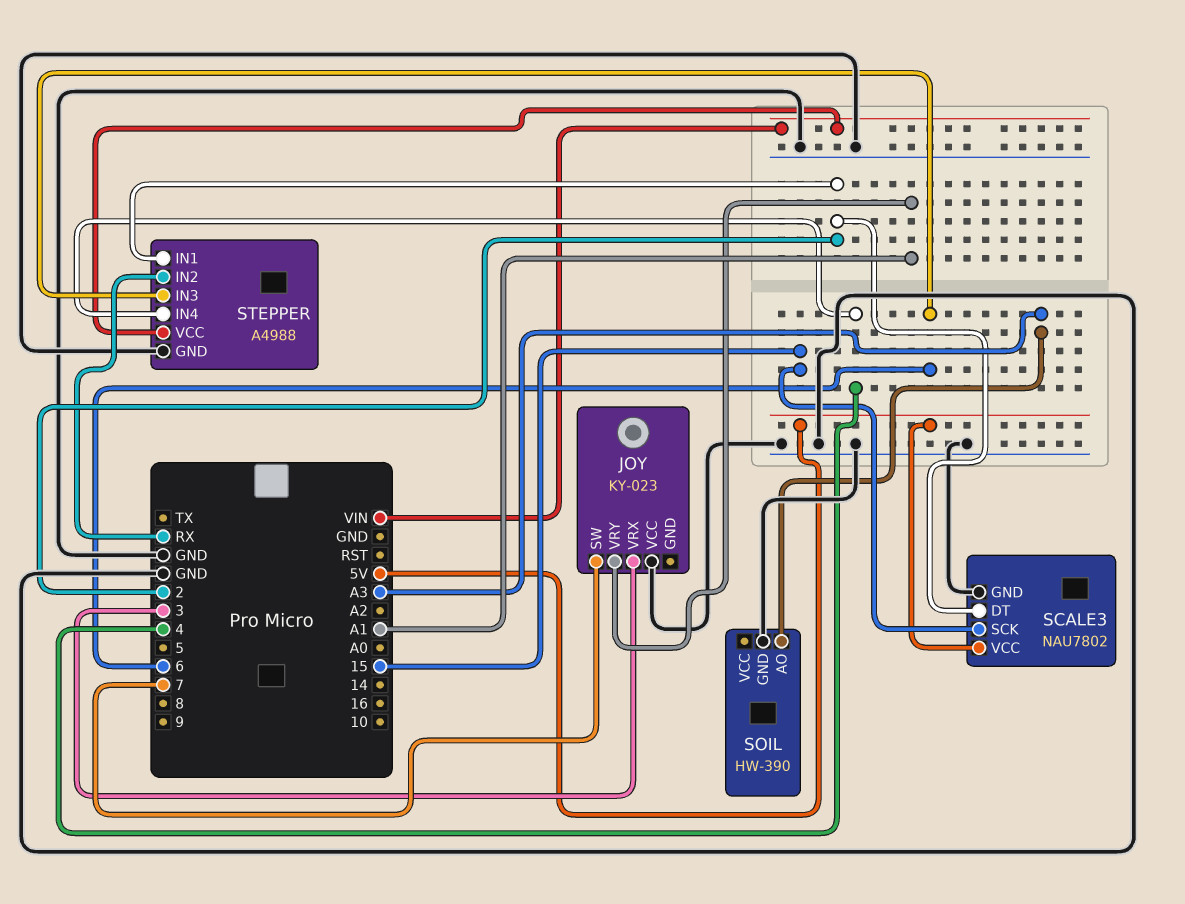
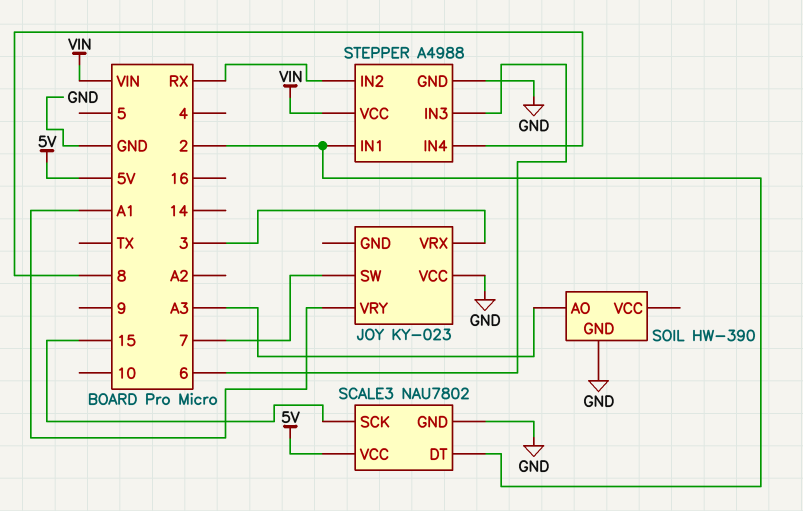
STEPPER pin IN4: 4 -> 8

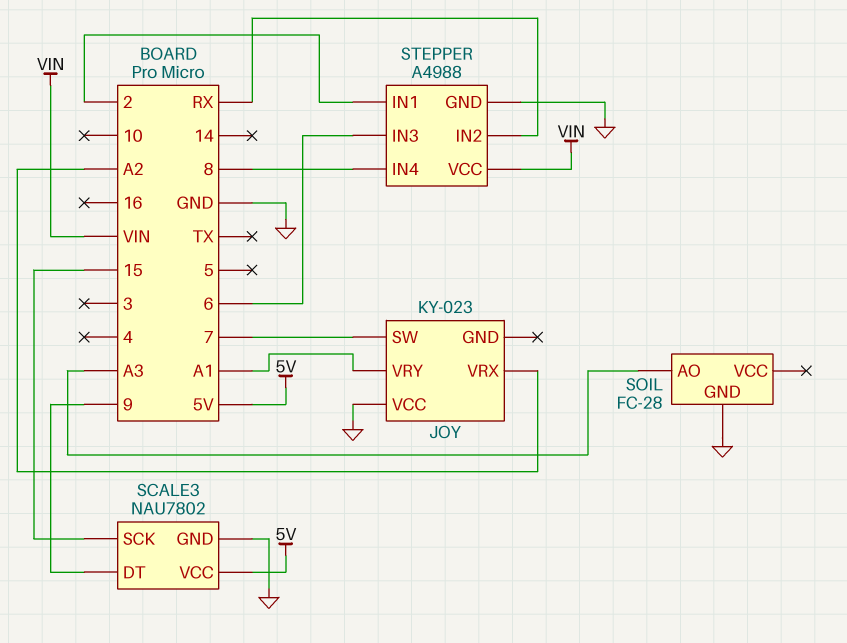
JOY pin VRX: 3 -> A2
SCALE3 pin DT: 2 -> 9
SOIL: HW-390 -> FC-28

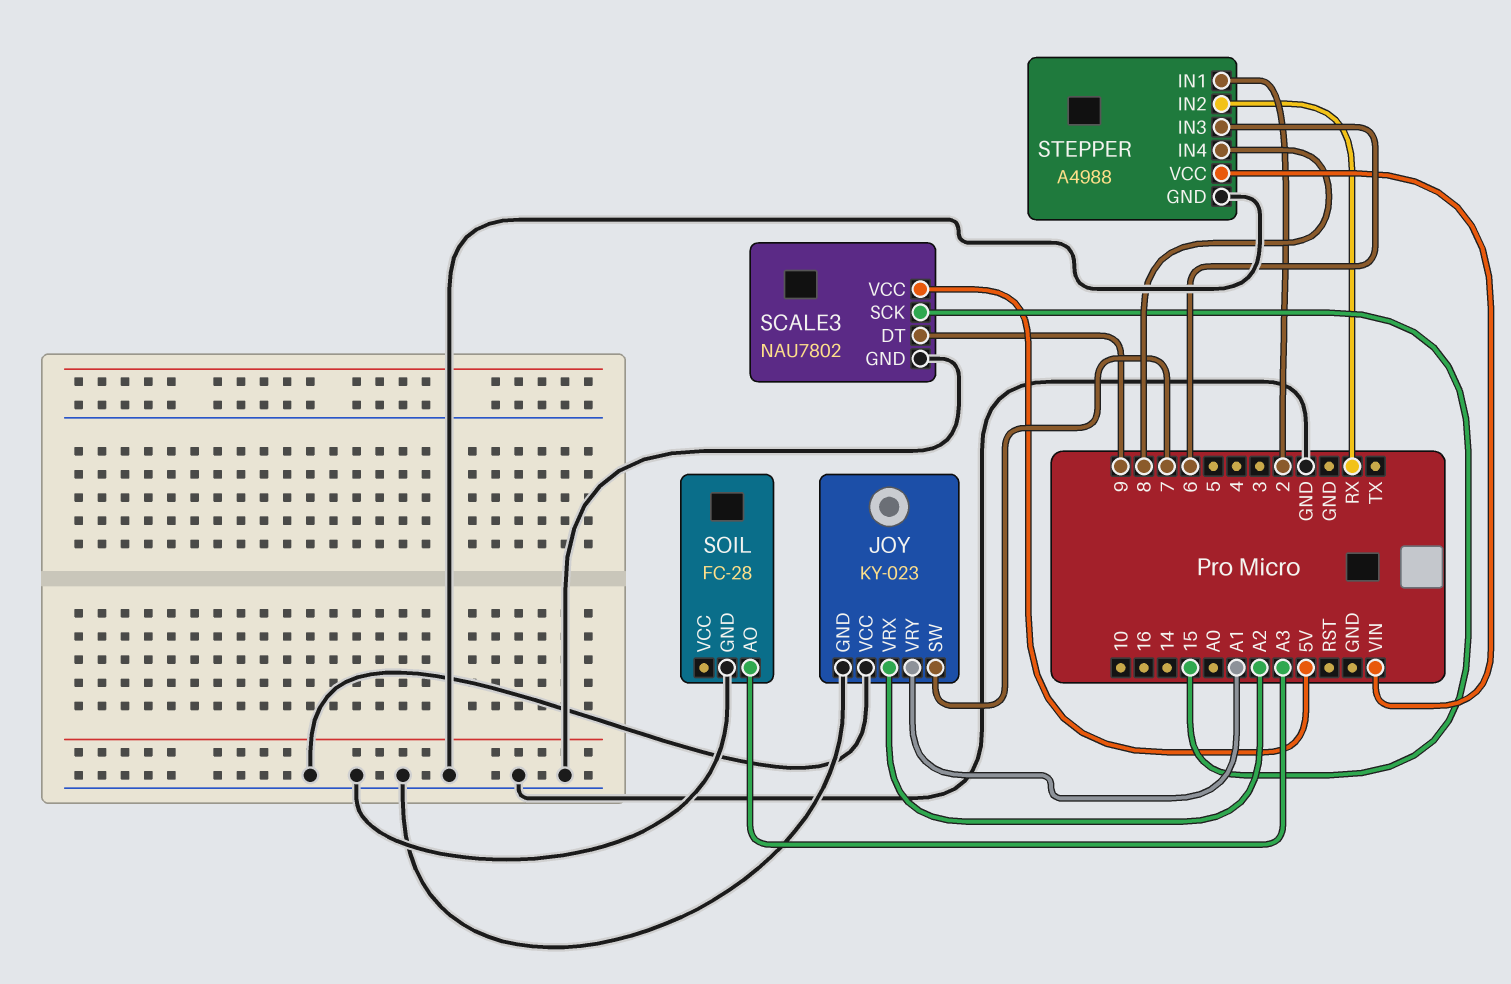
JOY pin GND: none -> GND

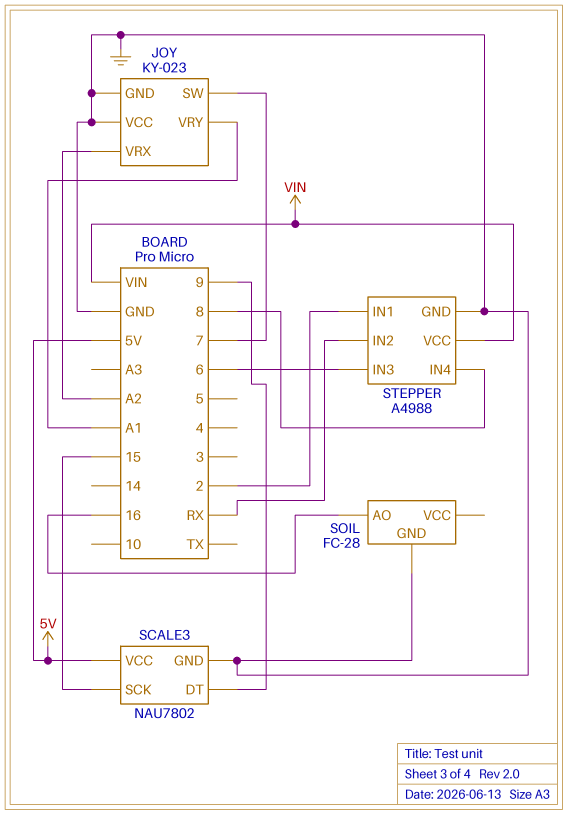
SOIL pin AO: A3 -> 16

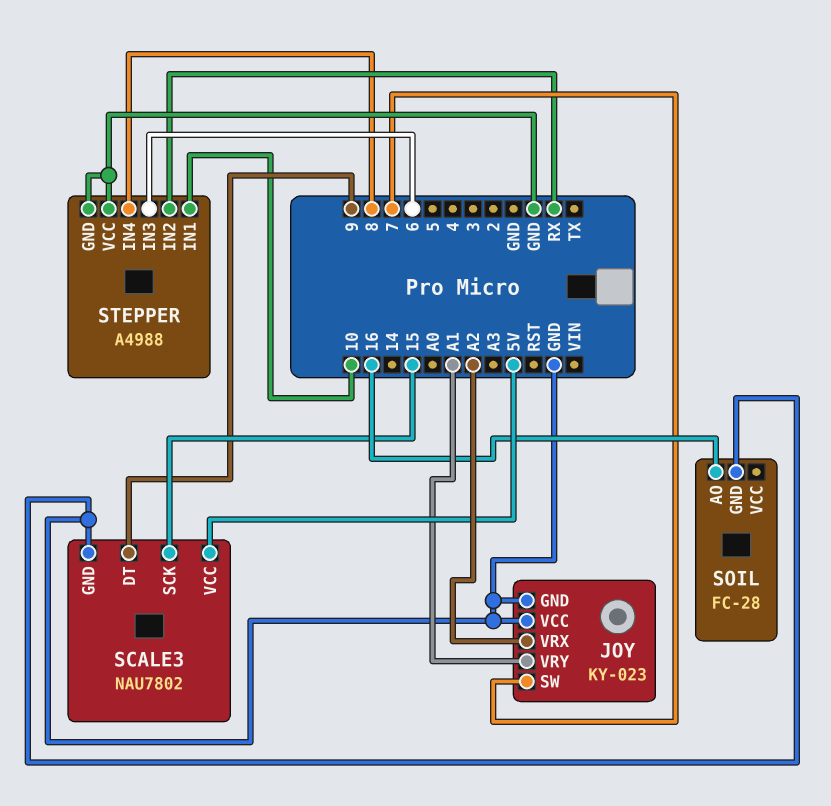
STEPPER pin IN1: 2 -> 10
STEPPER pin VCC: VIN -> GND

